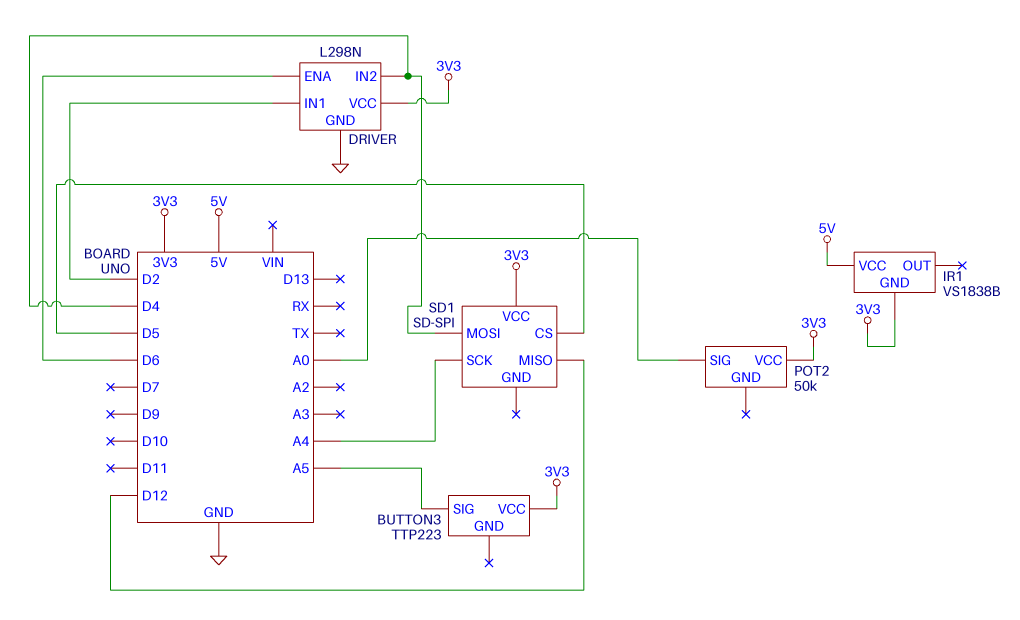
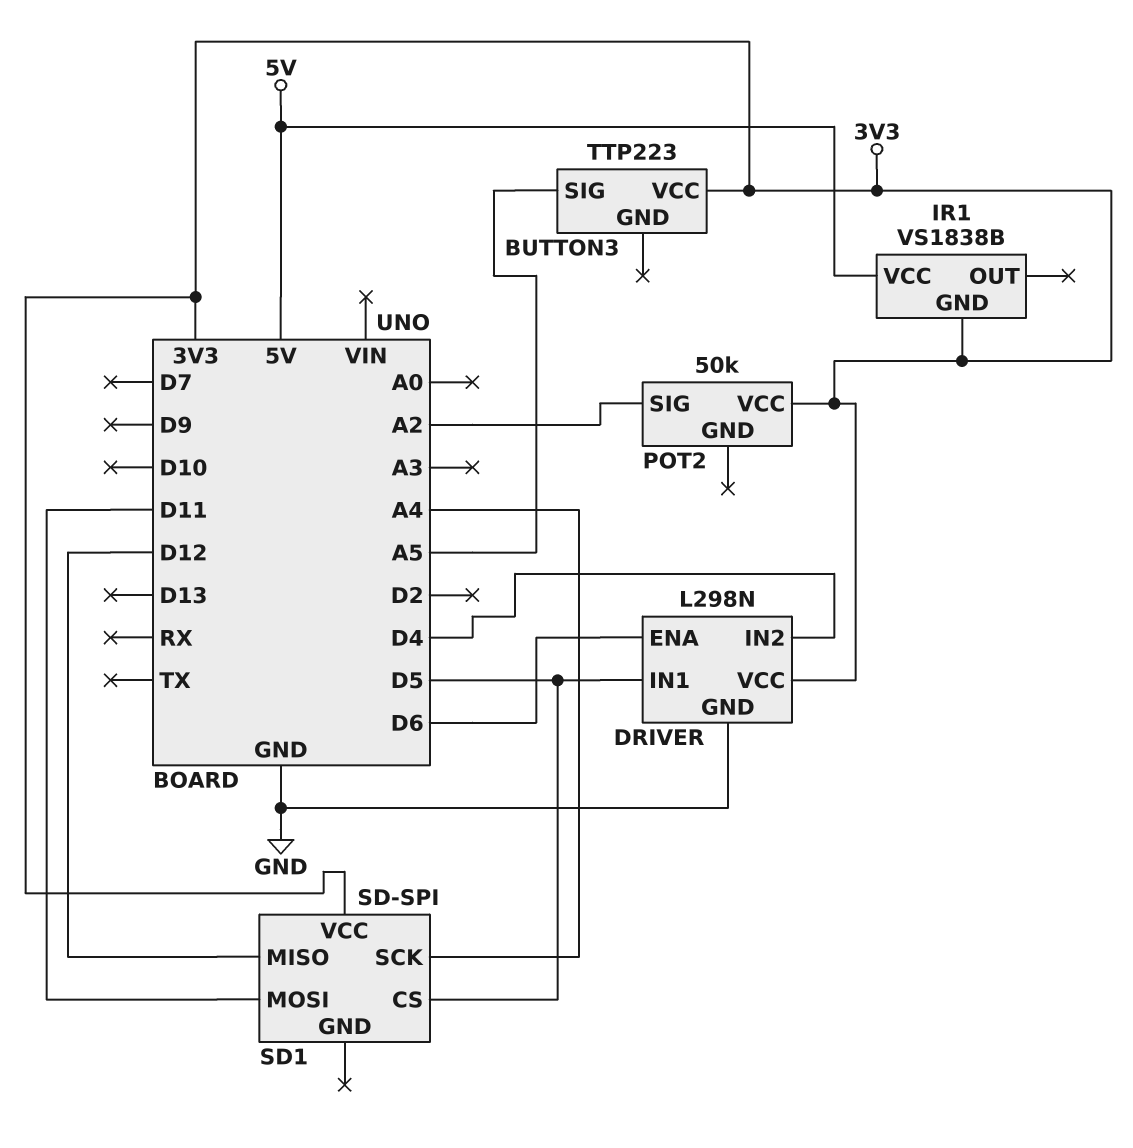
DRIVER pin IN1: D2 -> D5
POT2 pin SIG: A0 -> A2
SD1 pin MOSI: D4 -> D11

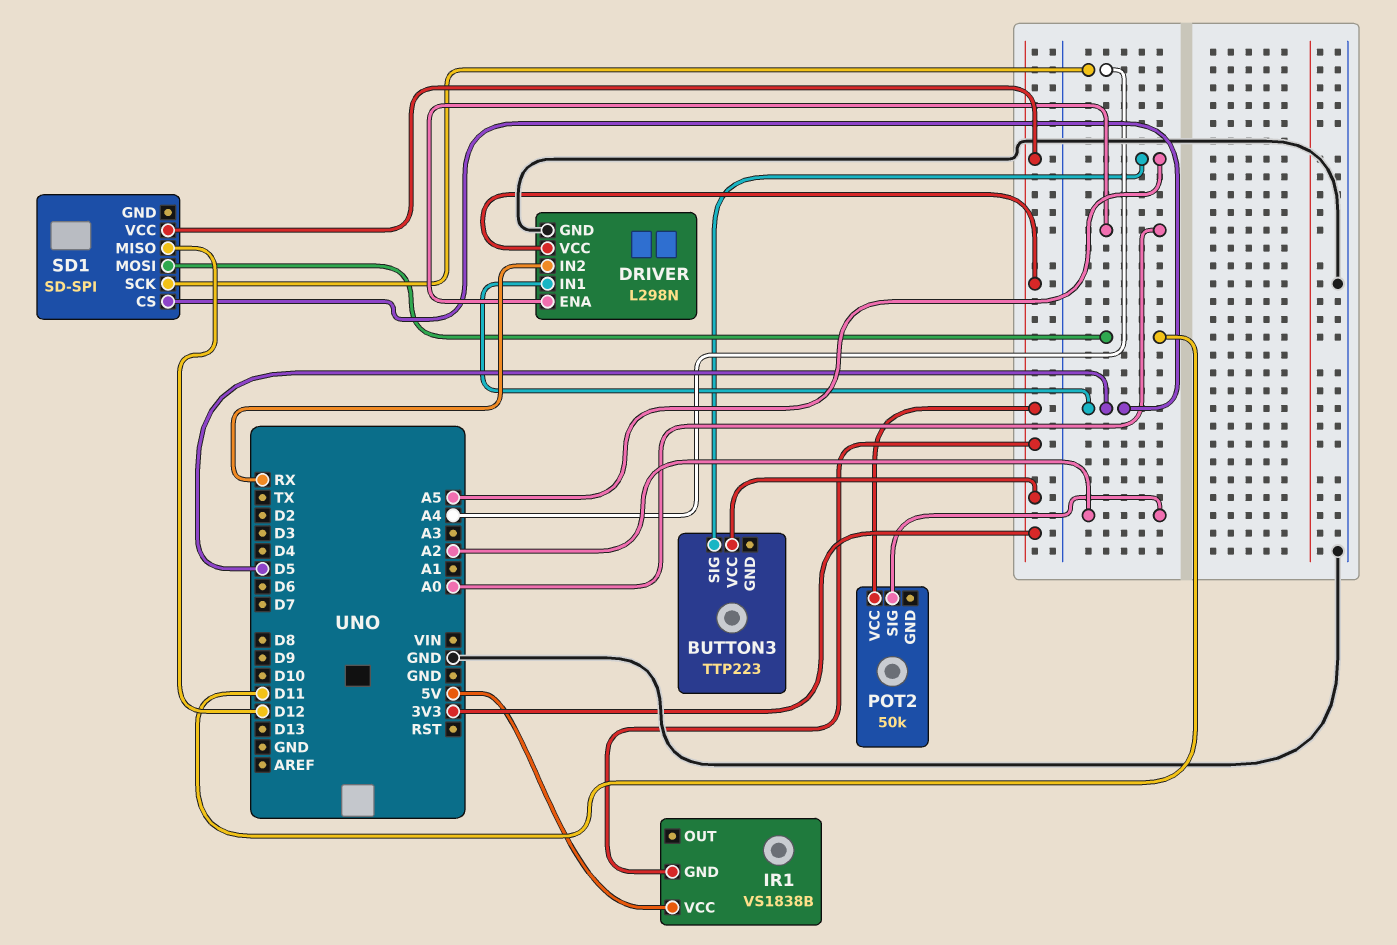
DRIVER pin ENA: D6 -> A0
DRIVER pin IN2: D4 -> RX

